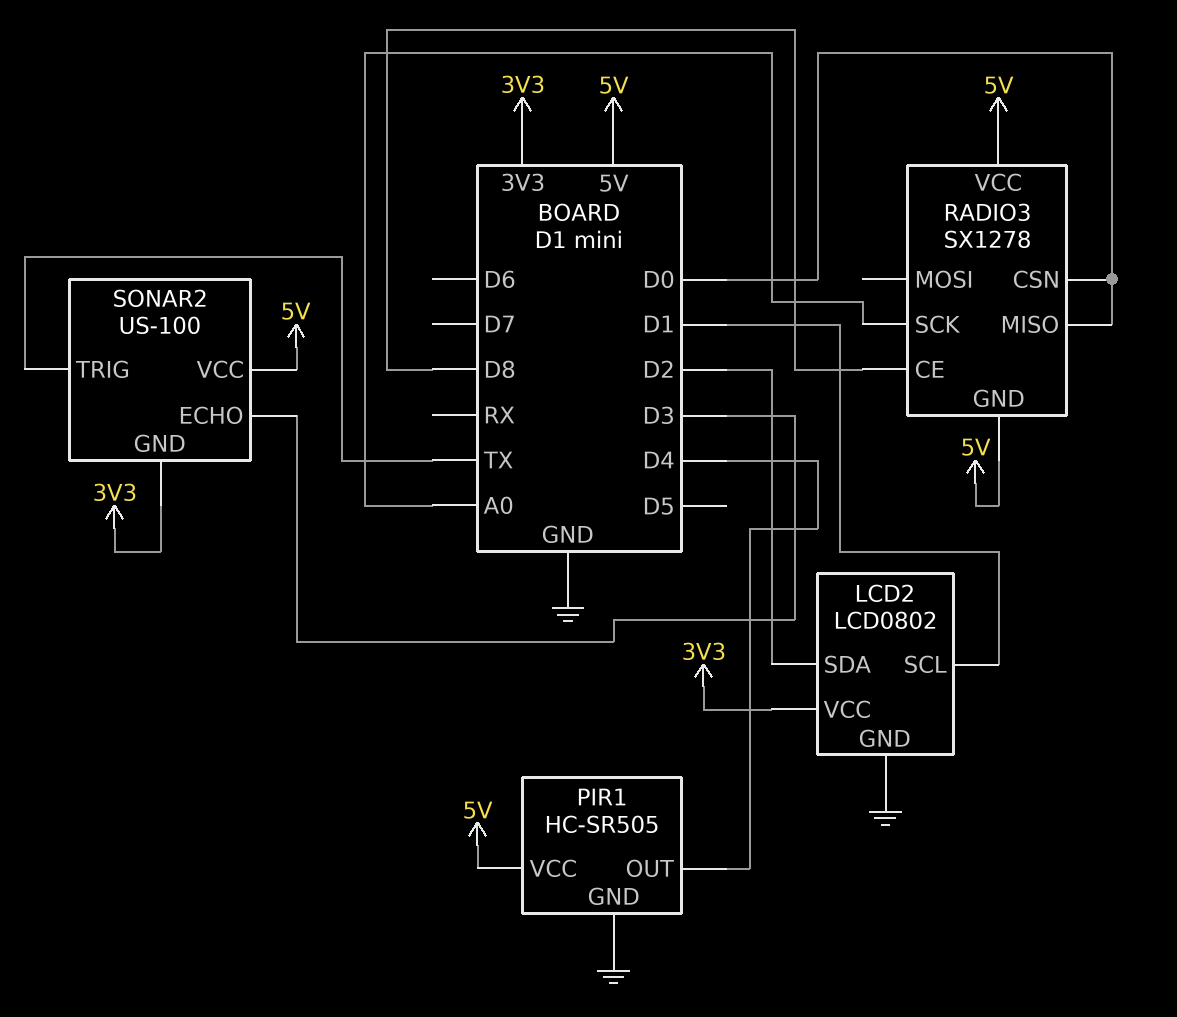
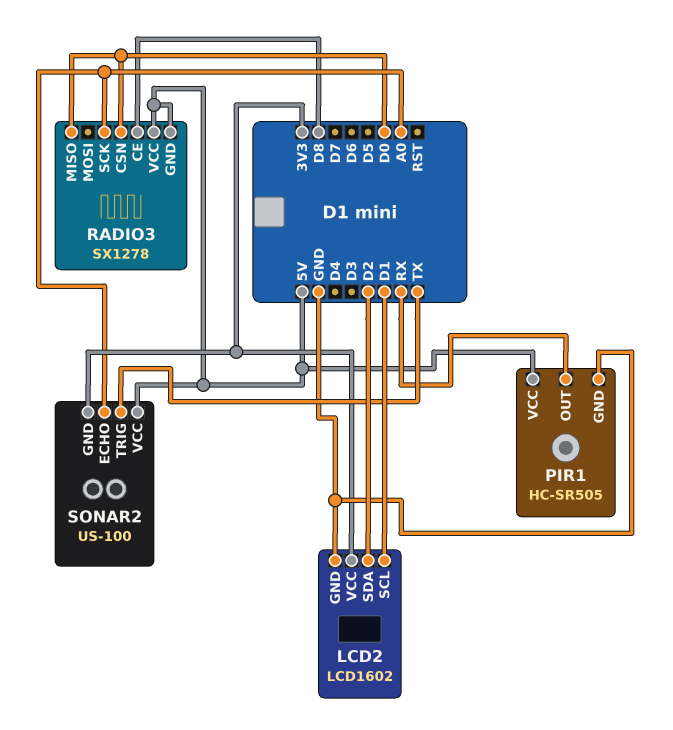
LCD2: LCD0802 -> LCD1602
PIR1 pin OUT: D4 -> RX
SONAR2 pin ECHO: D3 -> A0

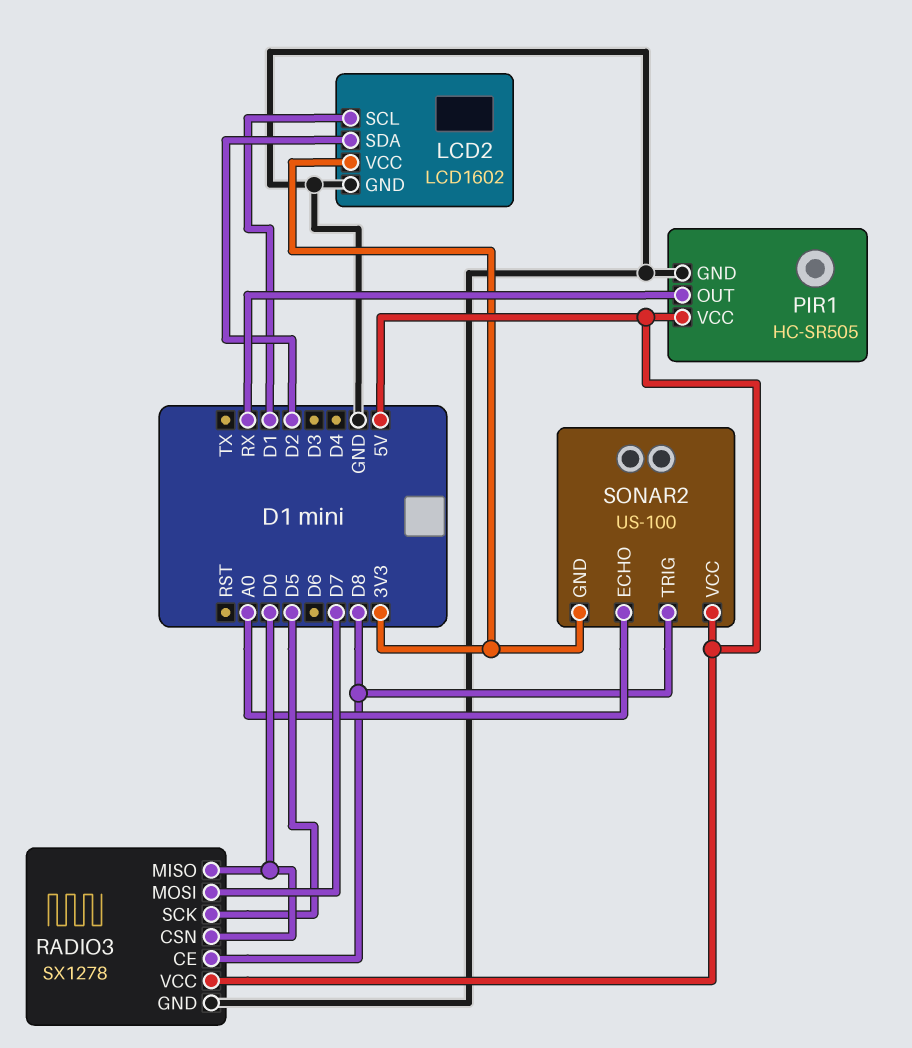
RADIO3 pin GND: 5V -> GND
RADIO3 pin MOSI: none -> D7
RADIO3 pin SCK: A0 -> D5
SONAR2 pin TRIG: TX -> D8

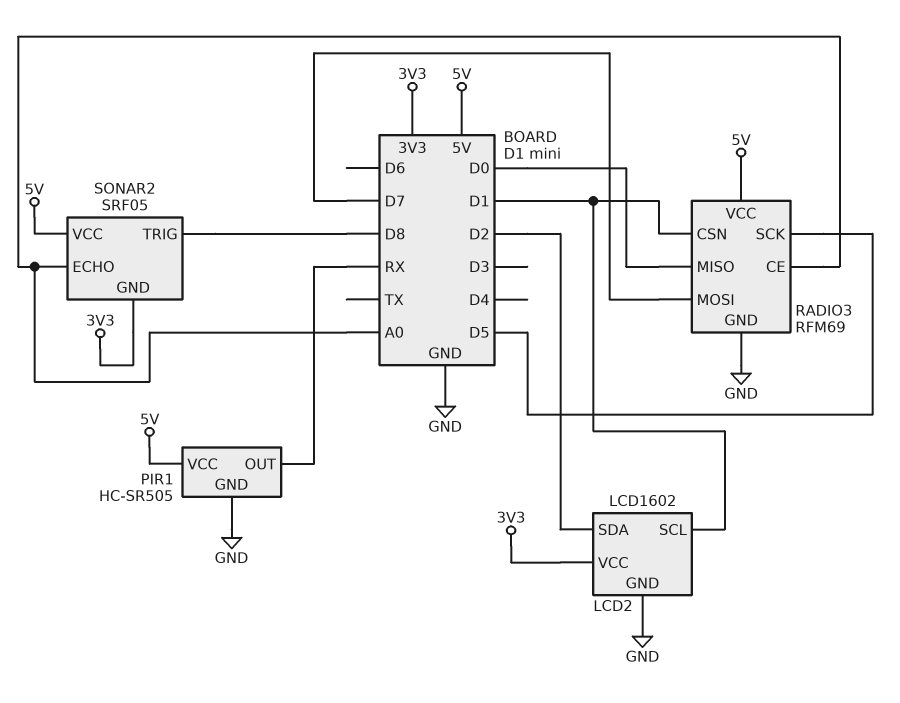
RADIO3: SX1278 -> RFM69
RADIO3 pin CE: D8 -> A0
RADIO3 pin CSN: D0 -> D1
SONAR2: US-100 -> SRF05

